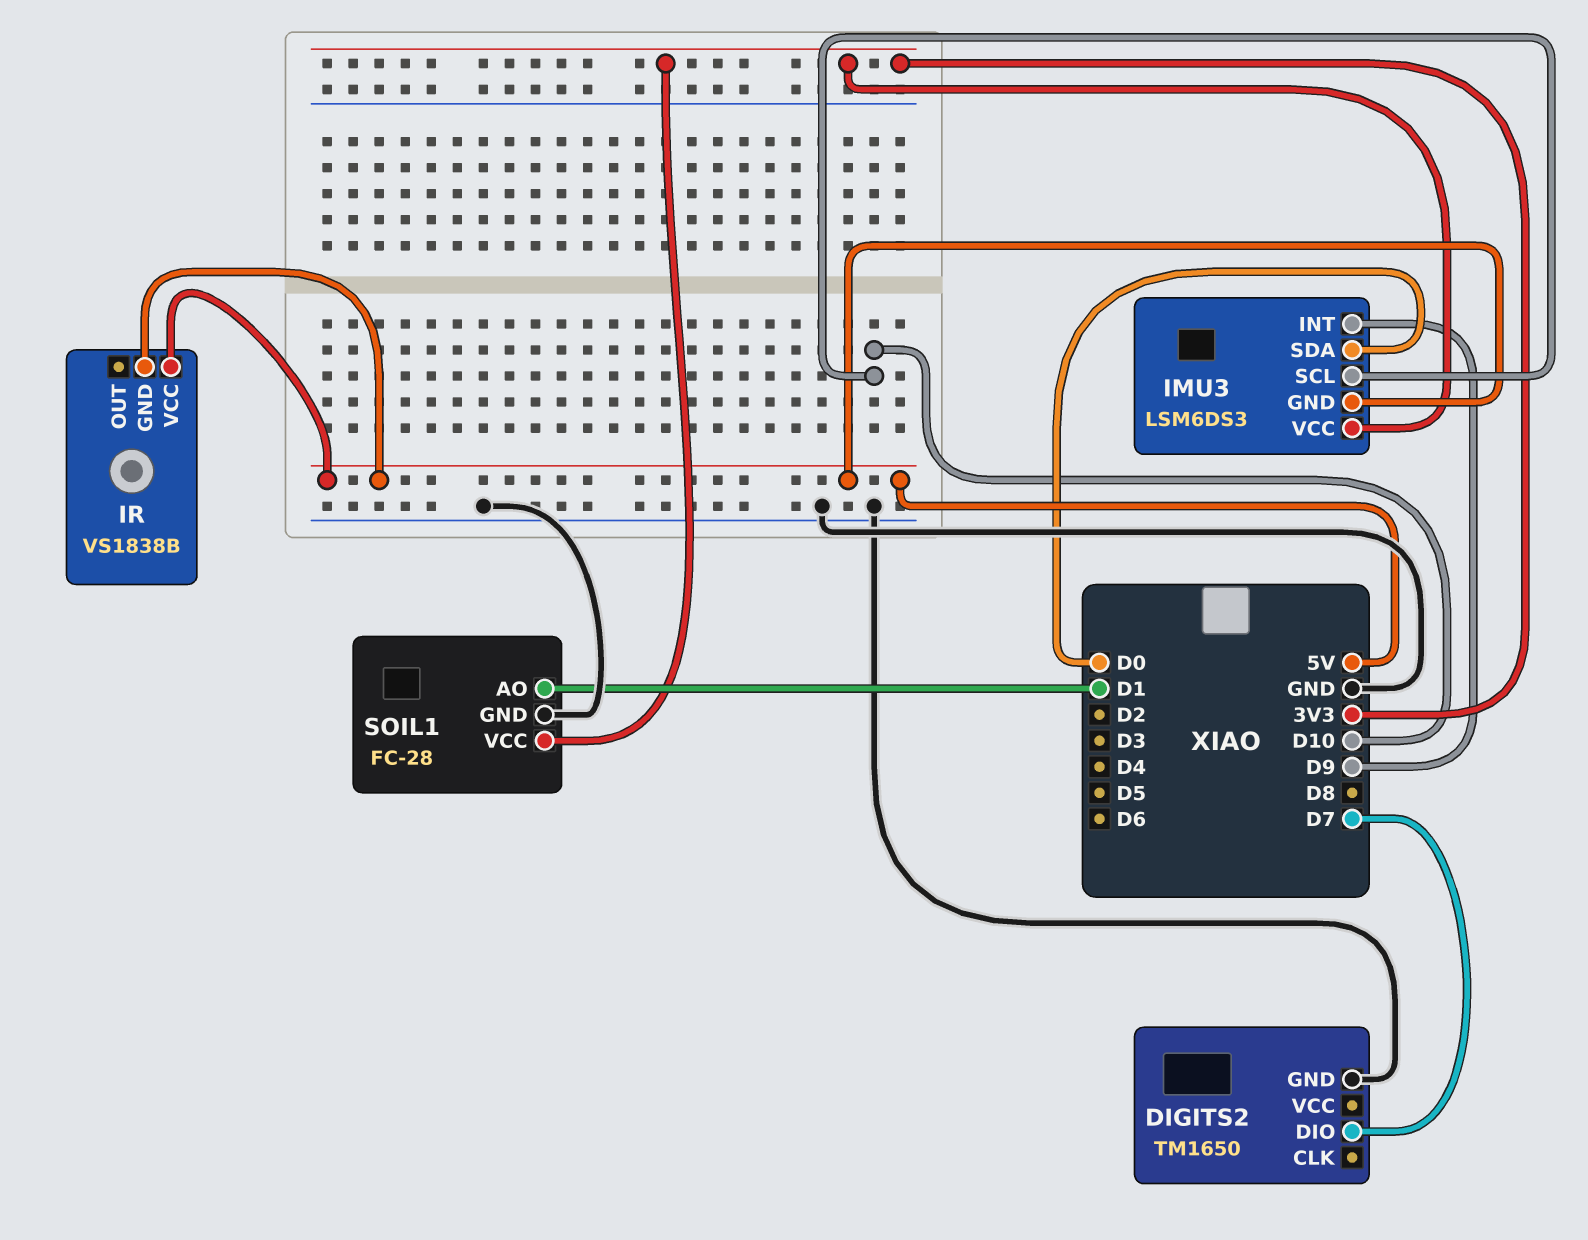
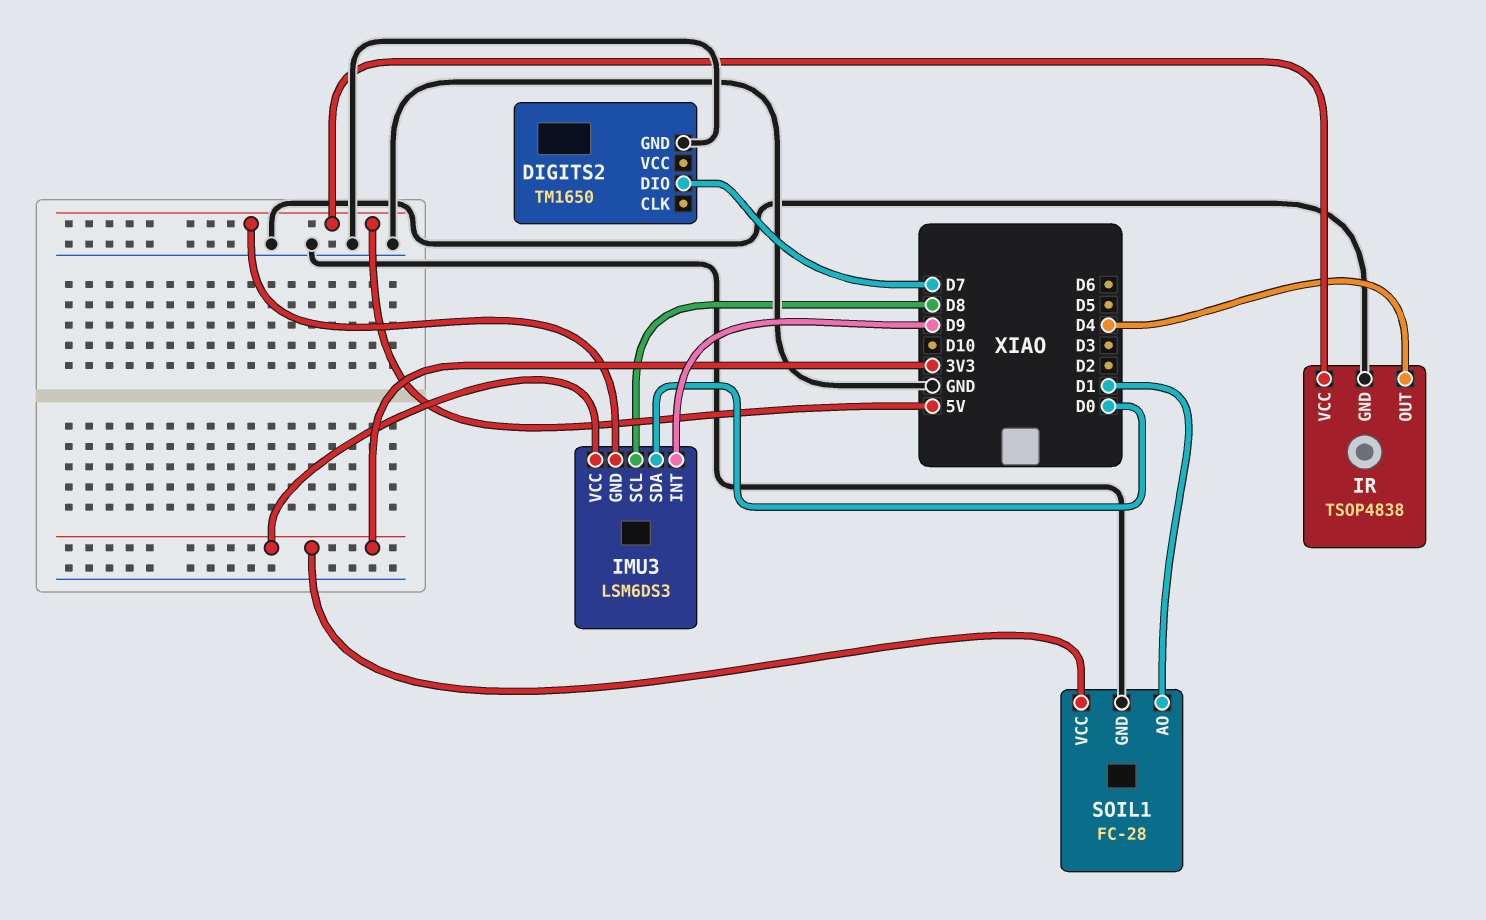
IMU3 pin SCL: D10 -> D8
IR: VS1838B -> TSOP4838
IR pin GND: 5V -> GND
IR pin OUT: none -> D4

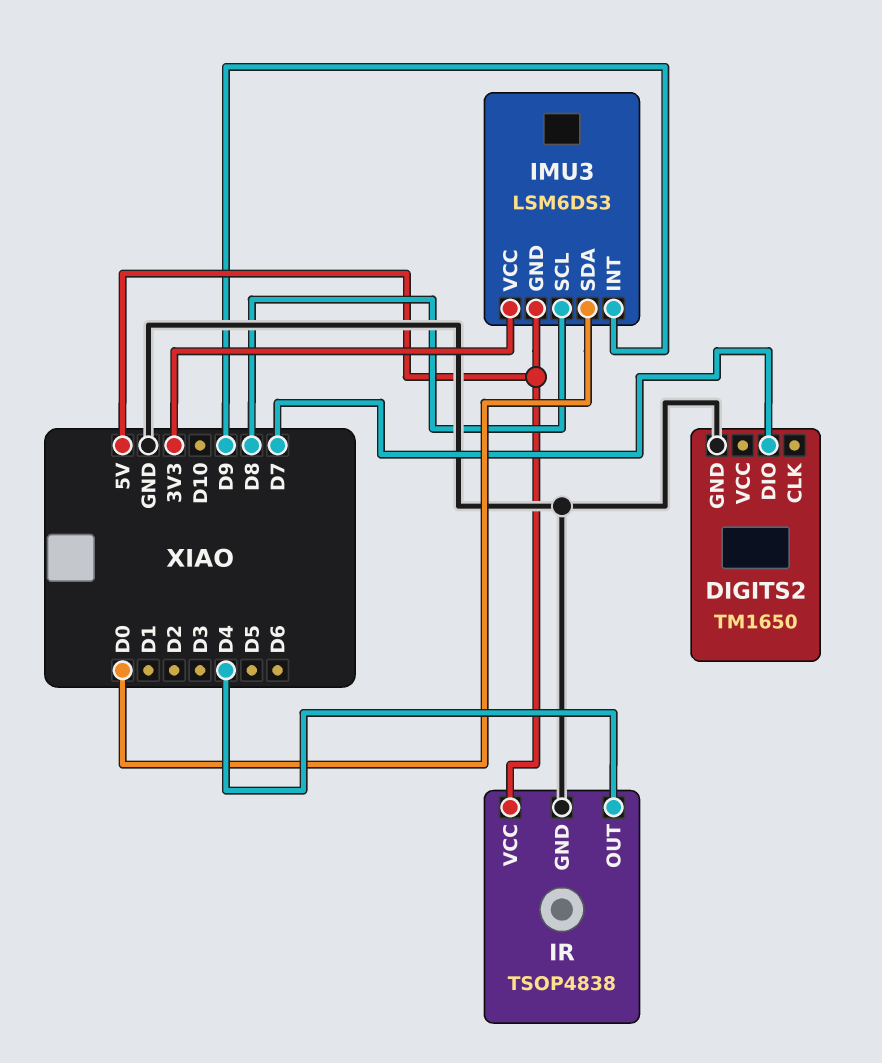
SOIL1: FC-28 -> none
SOIL1 pin AO: D1 -> none
SOIL1 pin GND: GND -> none
SOIL1 pin VCC: 3V3 -> none

